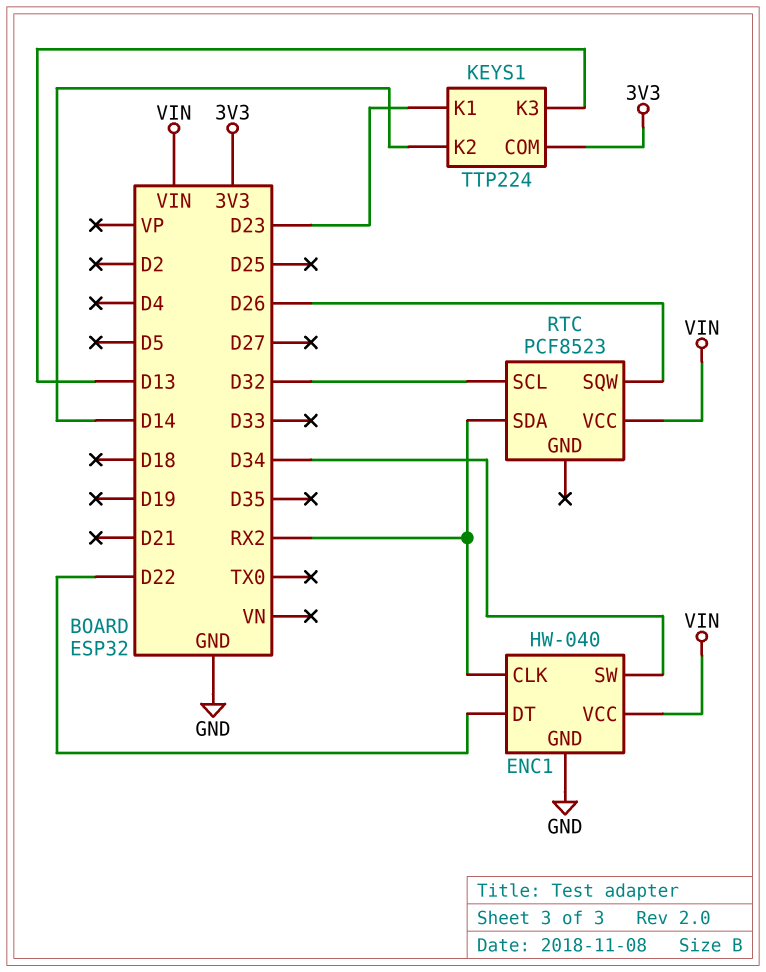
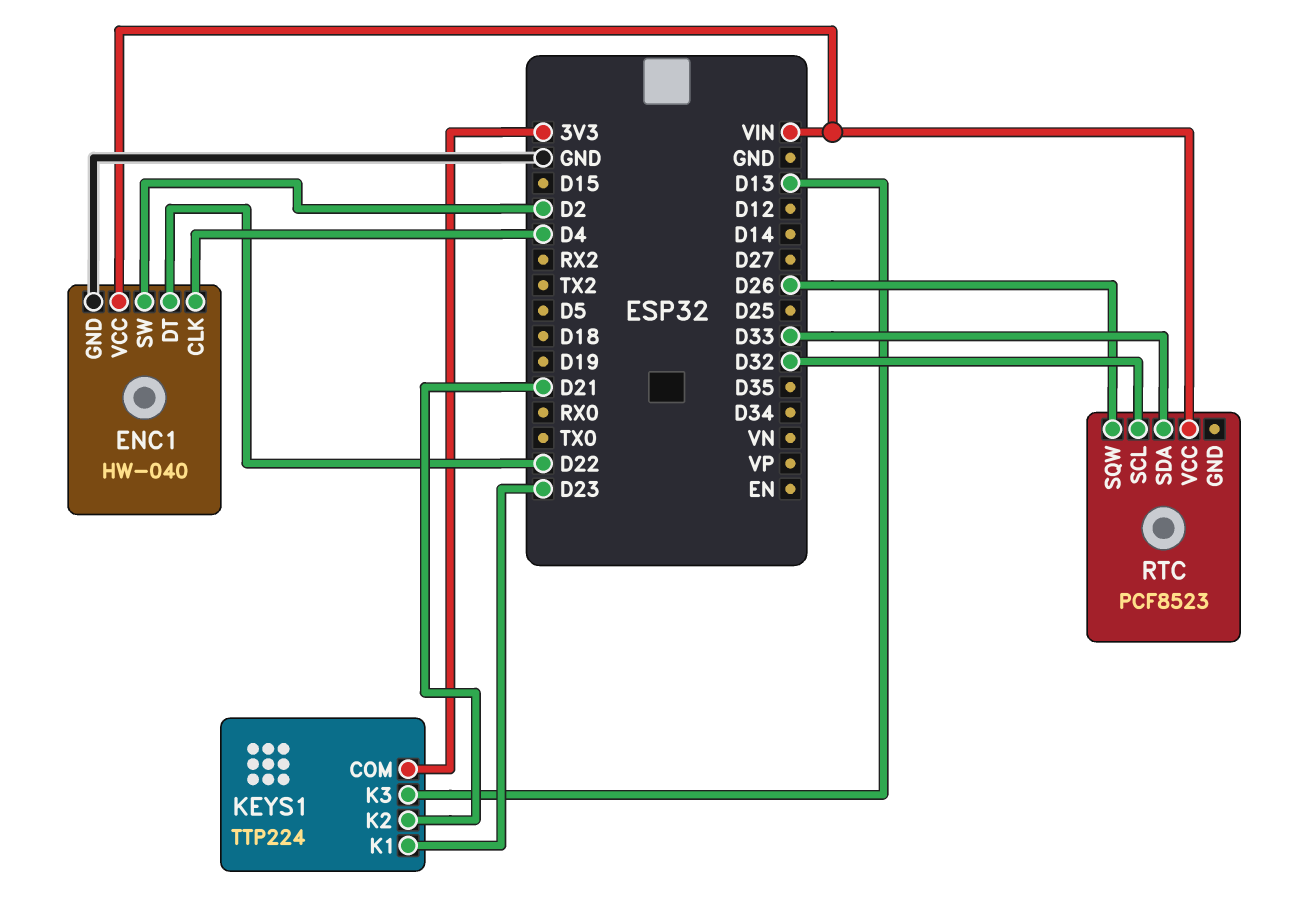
ENC1 pin CLK: RX2 -> D4
ENC1 pin SW: D34 -> D2
KEYS1 pin K2: D14 -> D21
RTC pin SDA: RX2 -> D33

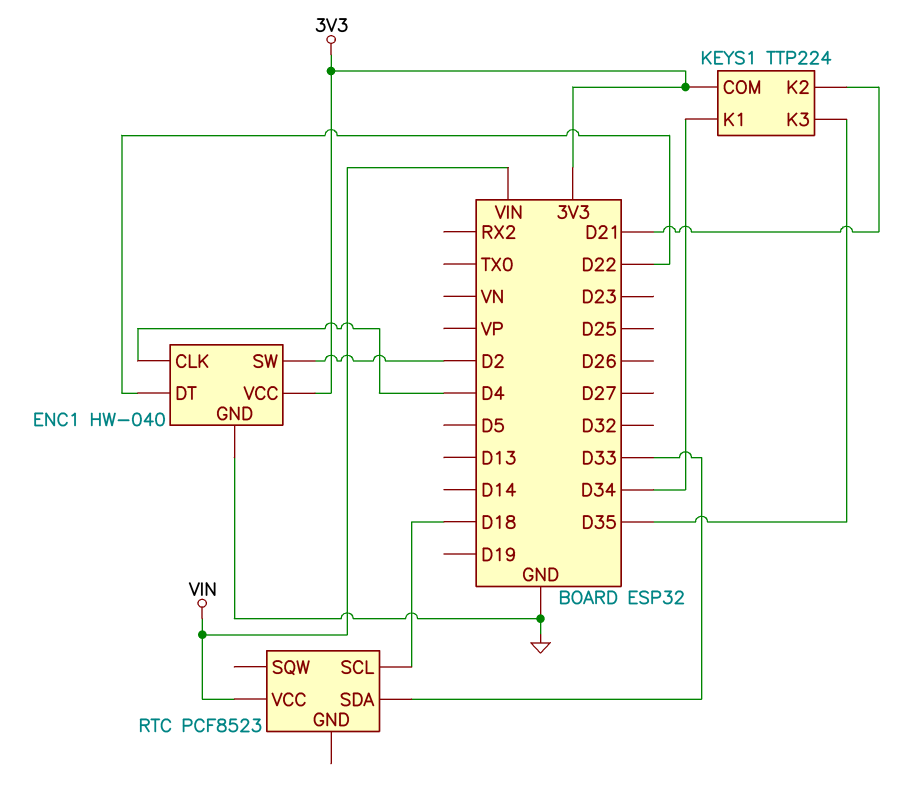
ENC1 pin VCC: VIN -> 3V3
KEYS1 pin K1: D23 -> D34
KEYS1 pin K3: D13 -> D35
RTC pin SCL: D32 -> D18
RTC pin SQW: D26 -> none

